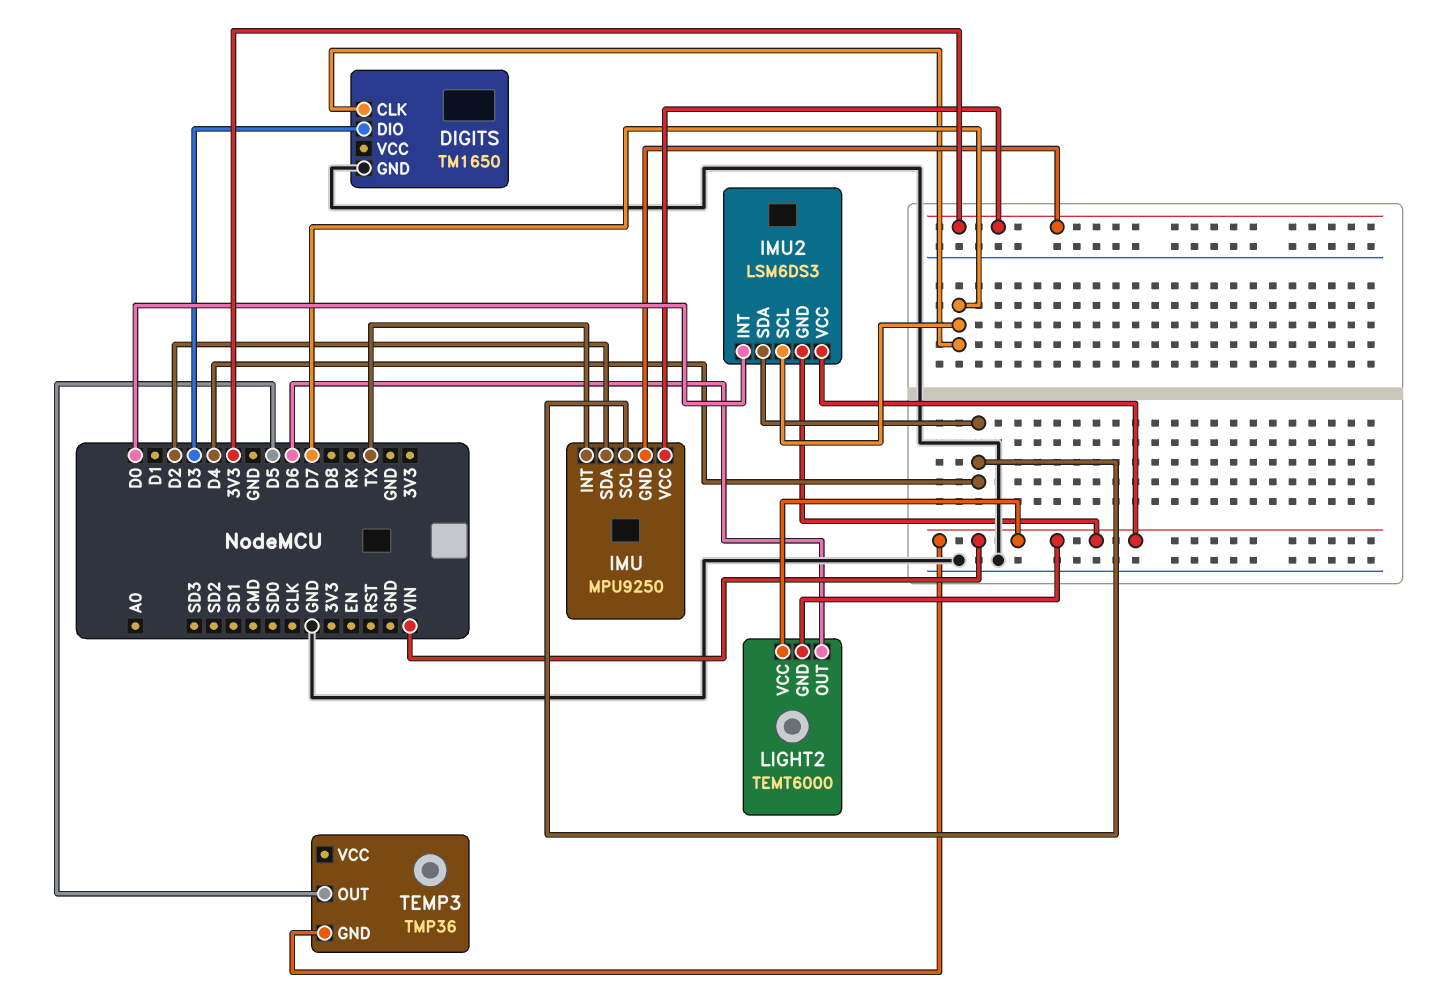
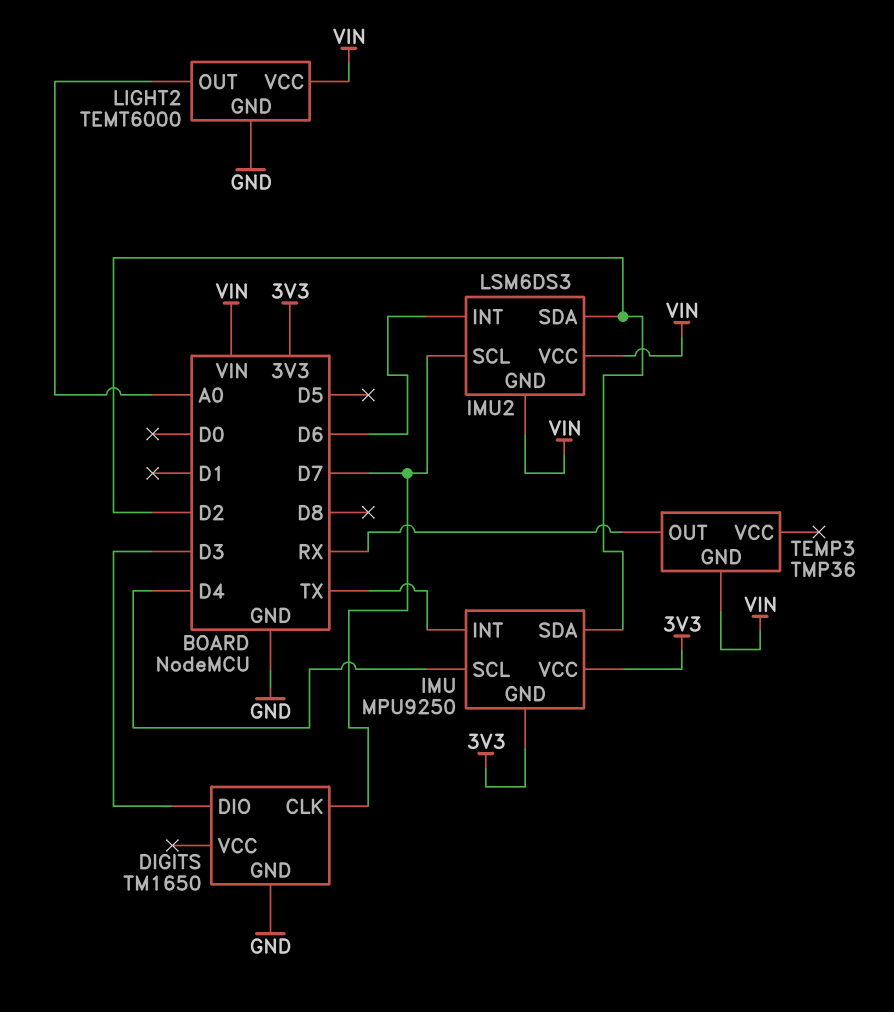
IMU2 pin INT: D0 -> D6
IMU2 pin SDA: D4 -> D2
LIGHT2 pin GND: VIN -> GND
LIGHT2 pin OUT: D6 -> A0
TEMP3 pin OUT: D5 -> RX

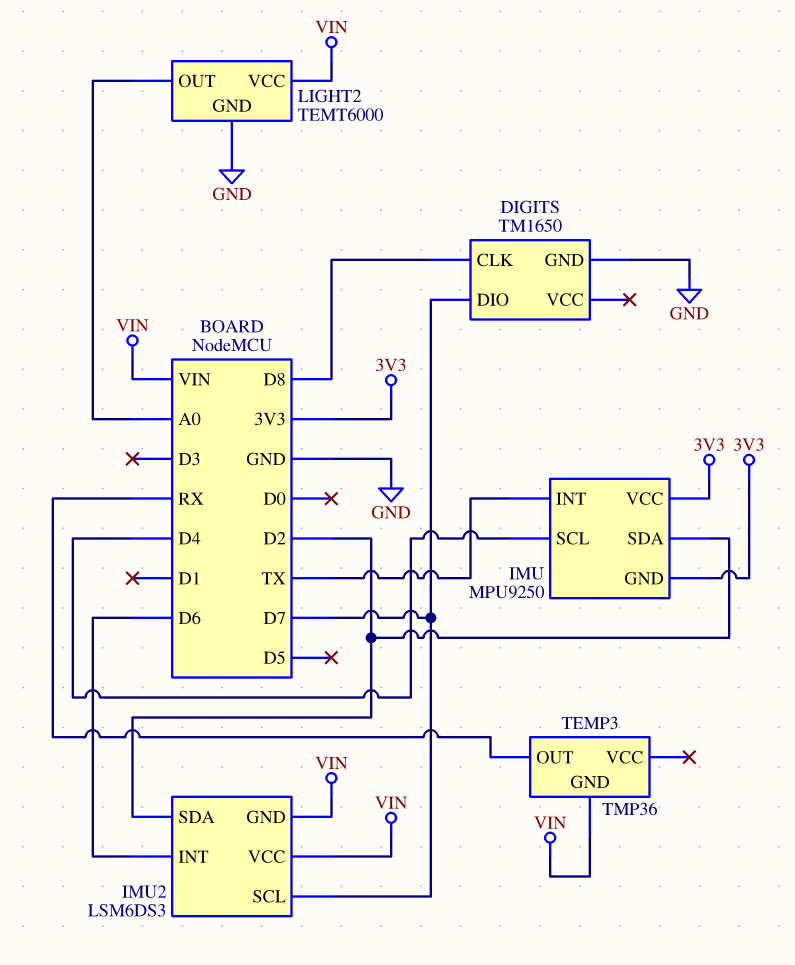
DIGITS pin CLK: D7 -> D8
DIGITS pin DIO: D3 -> D7

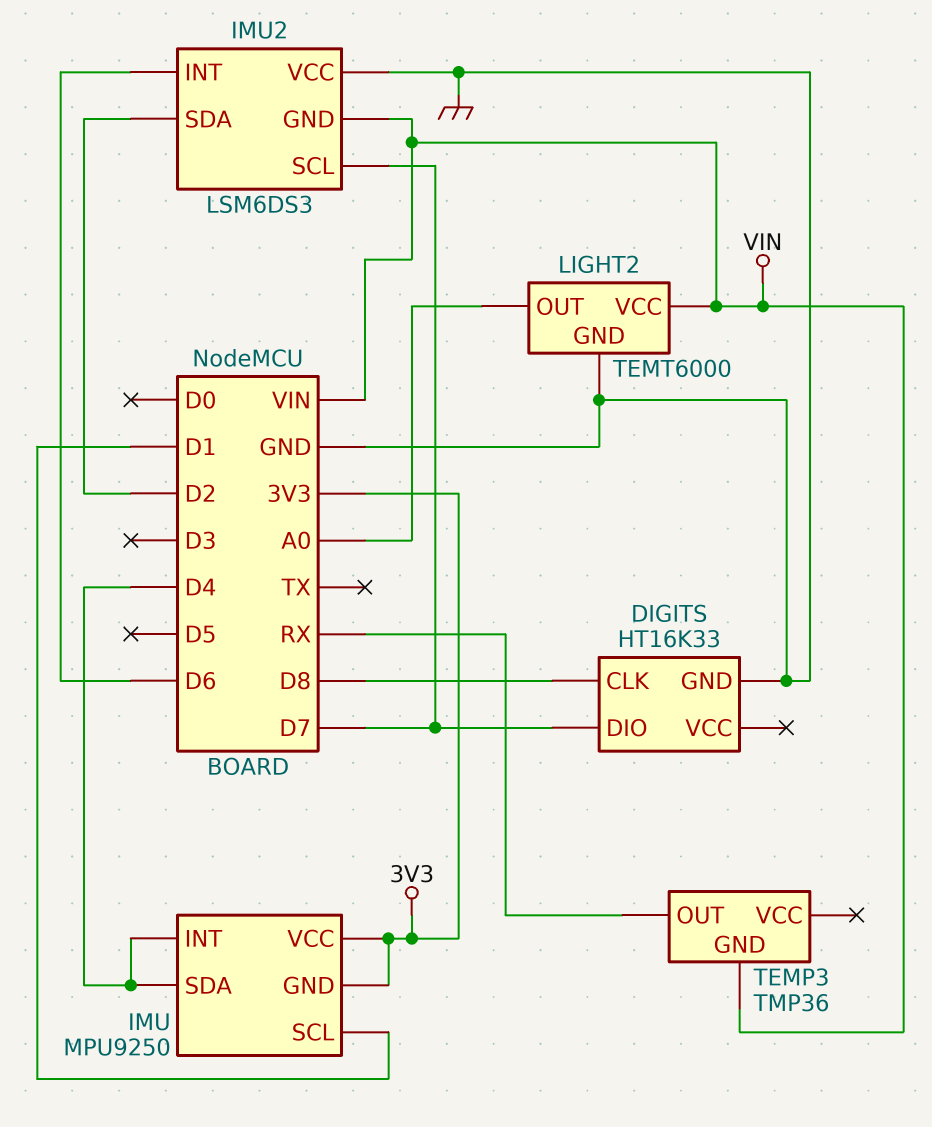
DIGITS: TM1650 -> HT16K33
IMU pin INT: TX -> D4
IMU pin SCL: D4 -> D1
IMU pin SDA: D2 -> D4
IMU2 pin VCC: VIN -> GND

